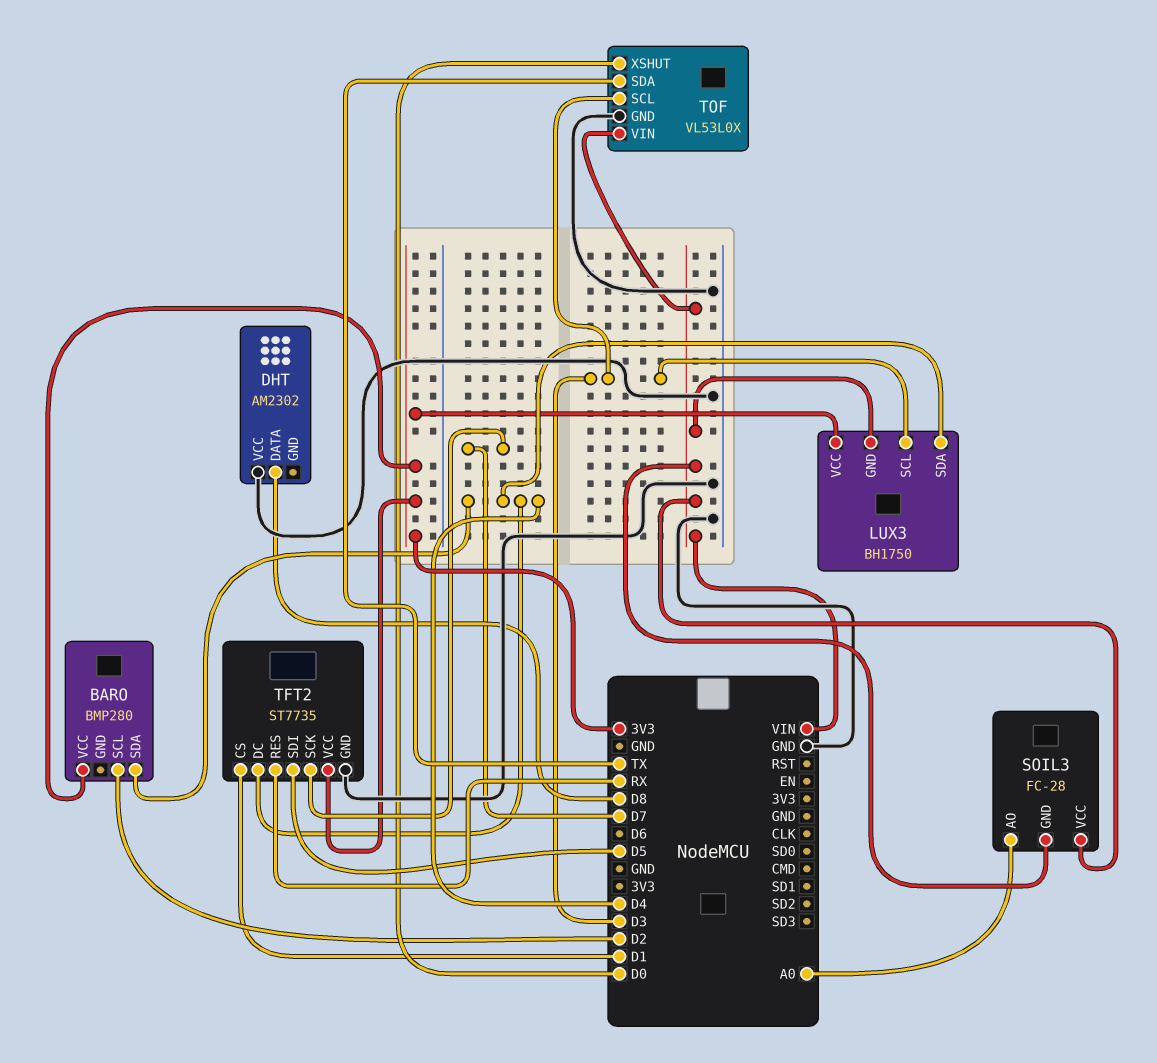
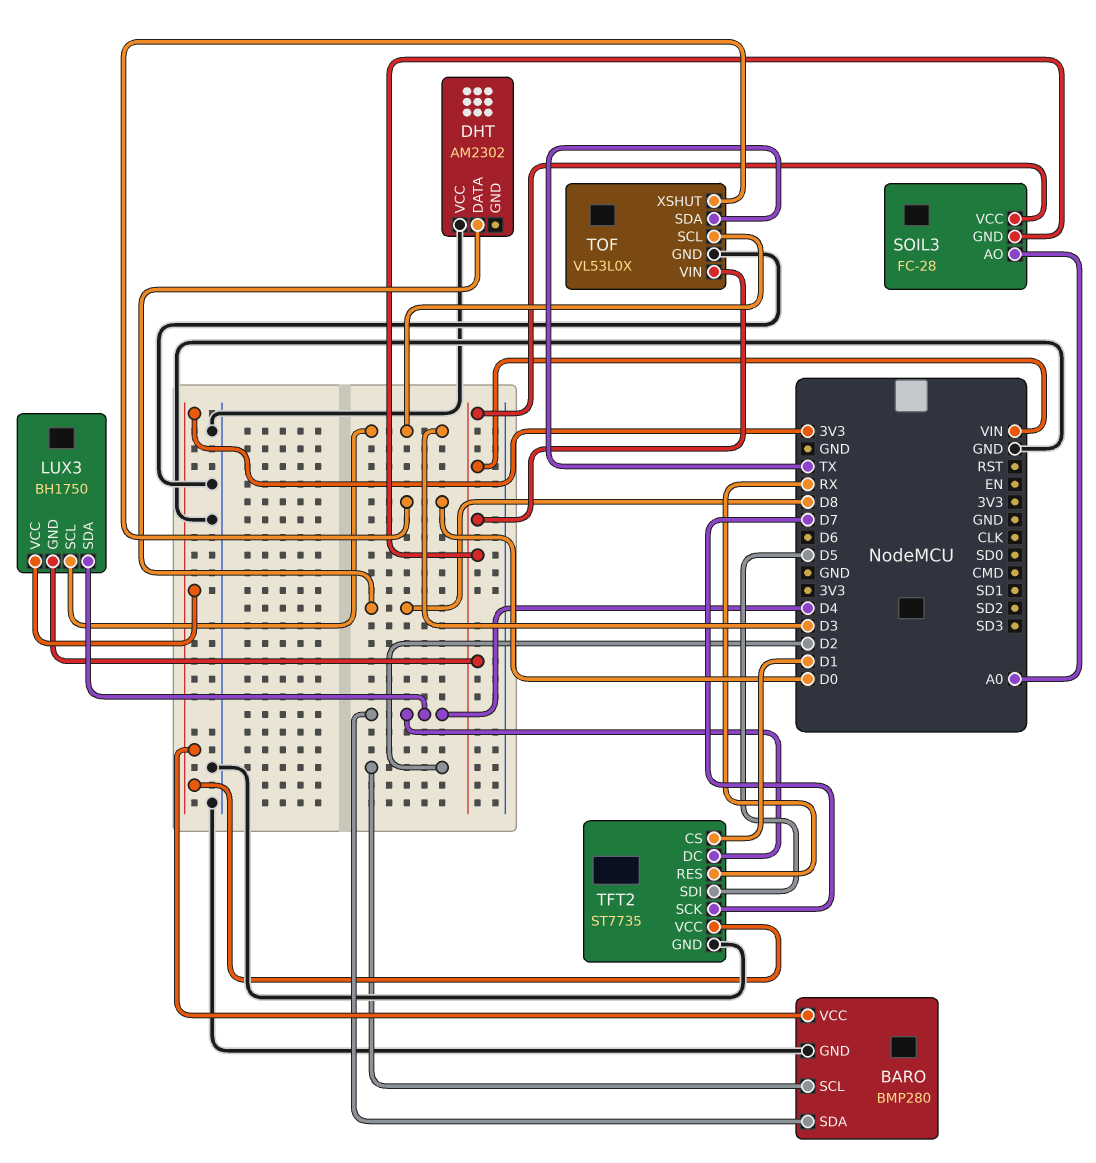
BARO pin GND: none -> GND

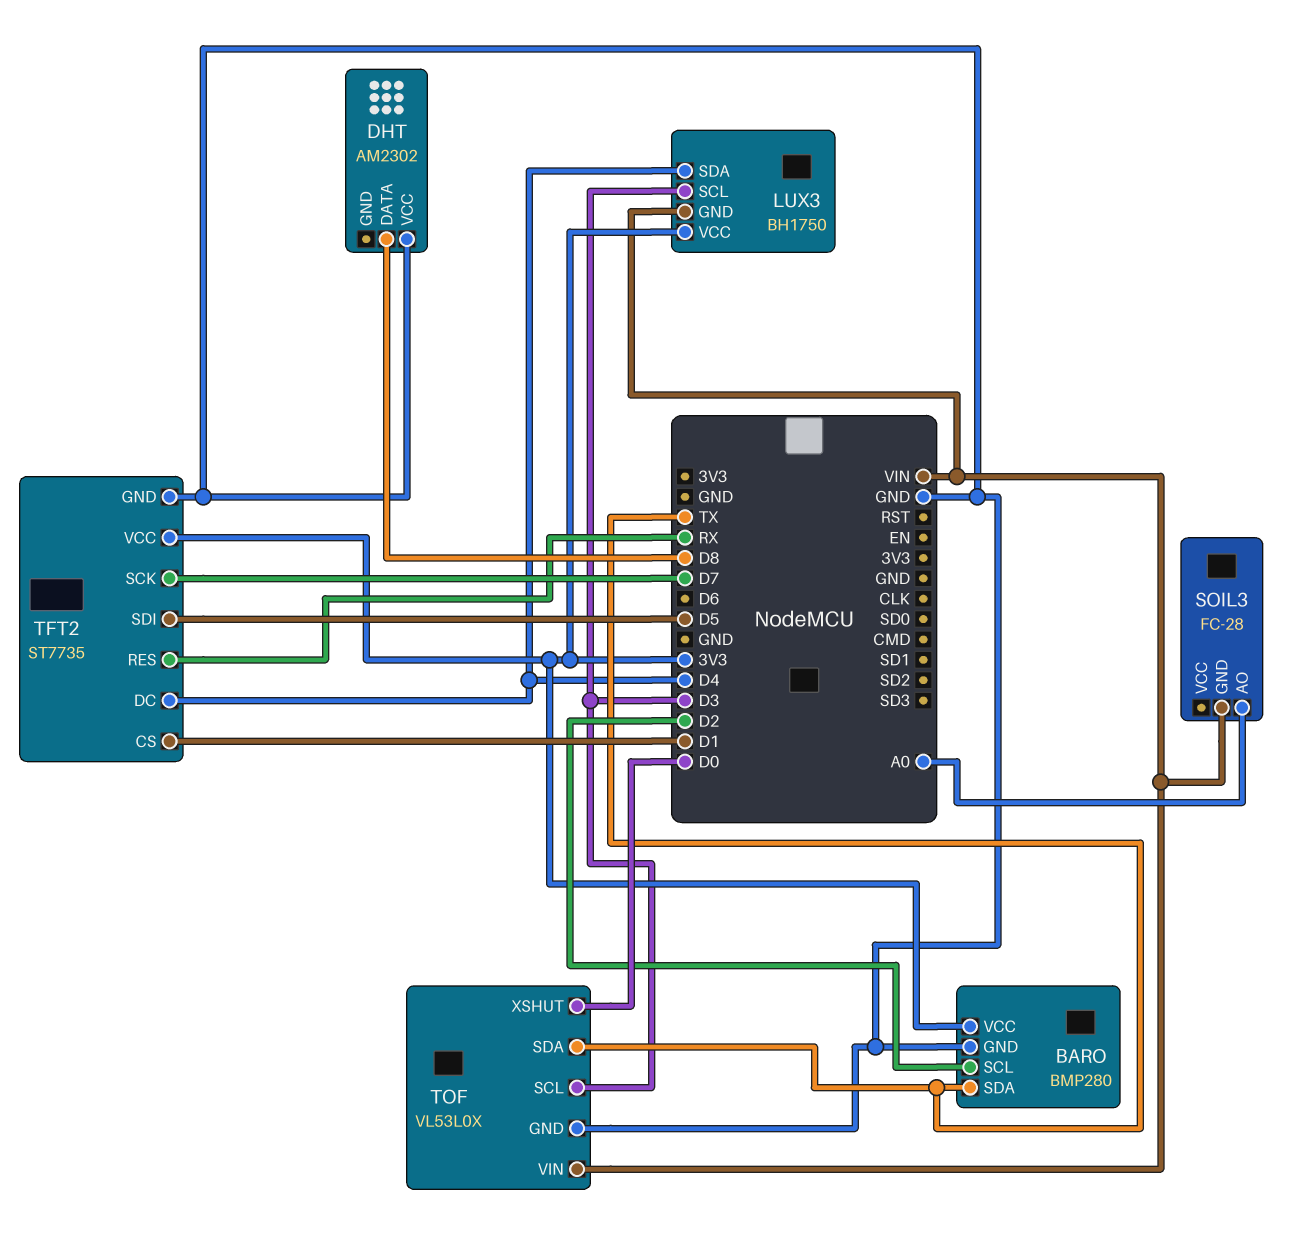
BARO pin SDA: D4 -> TX
SOIL3 pin VCC: VIN -> none

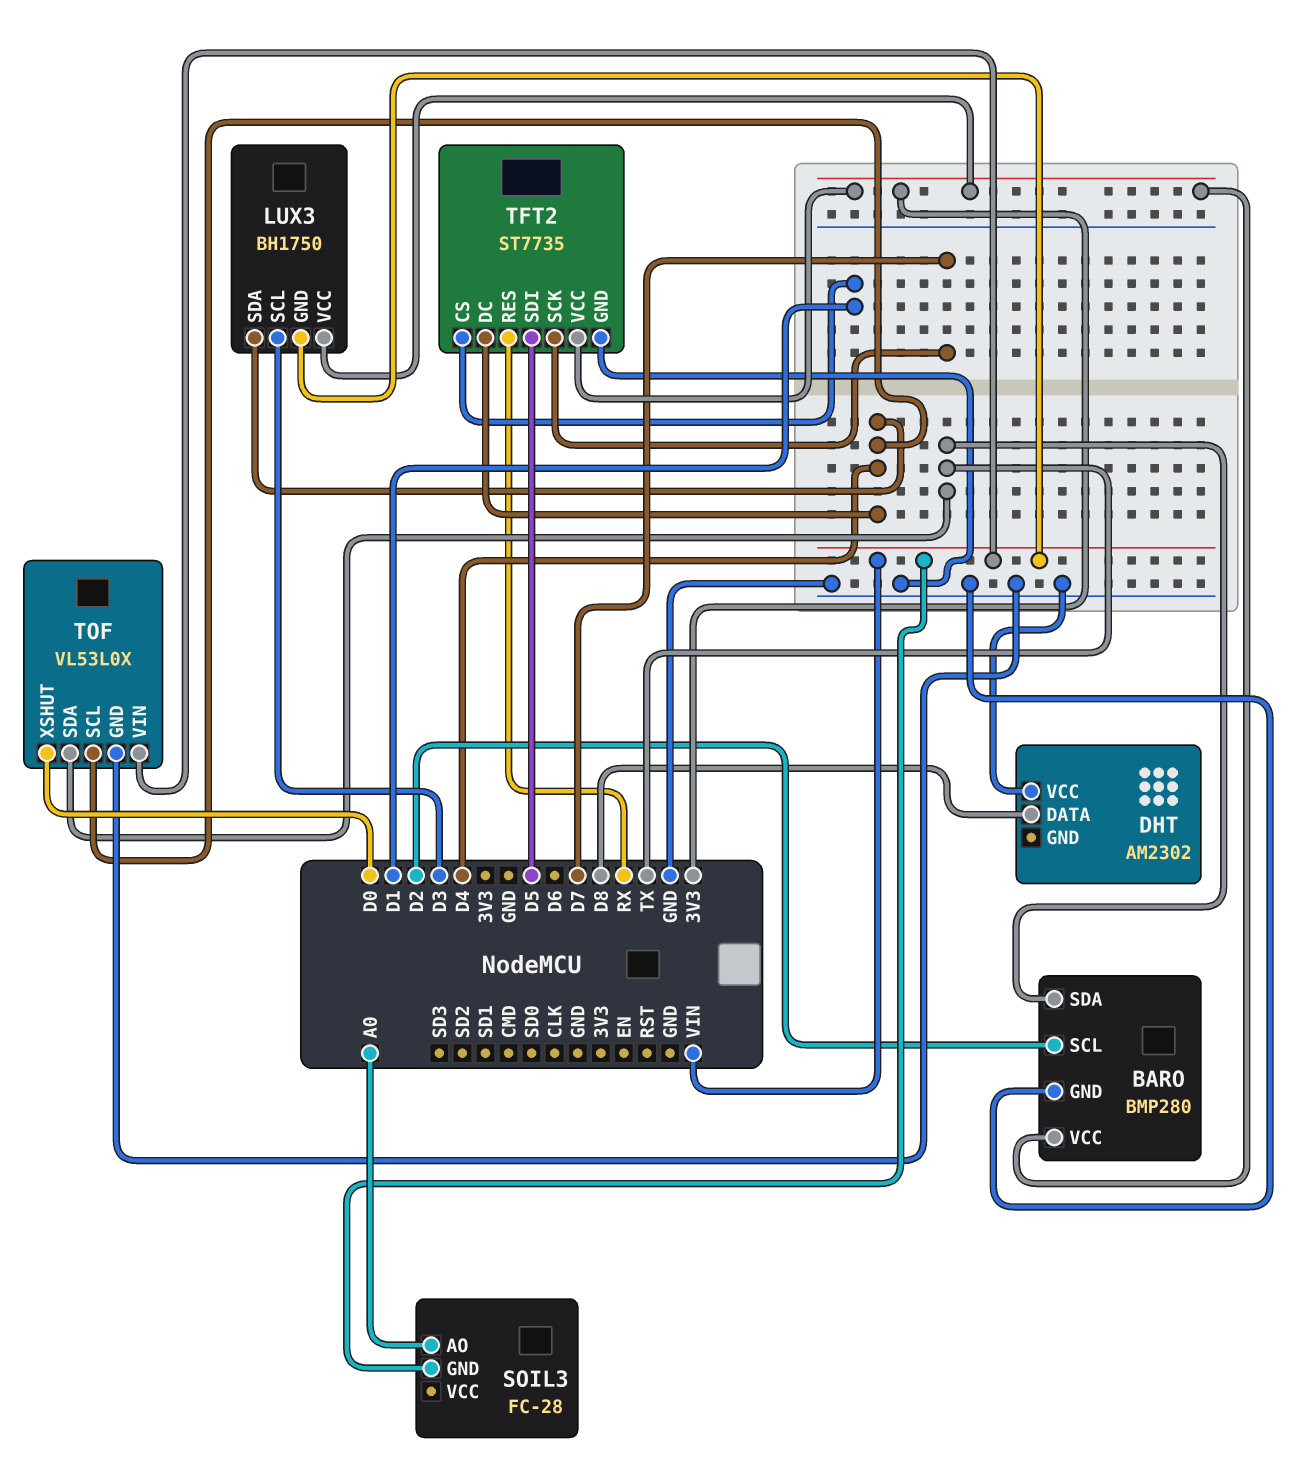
TOF pin SCL: D3 -> D4

